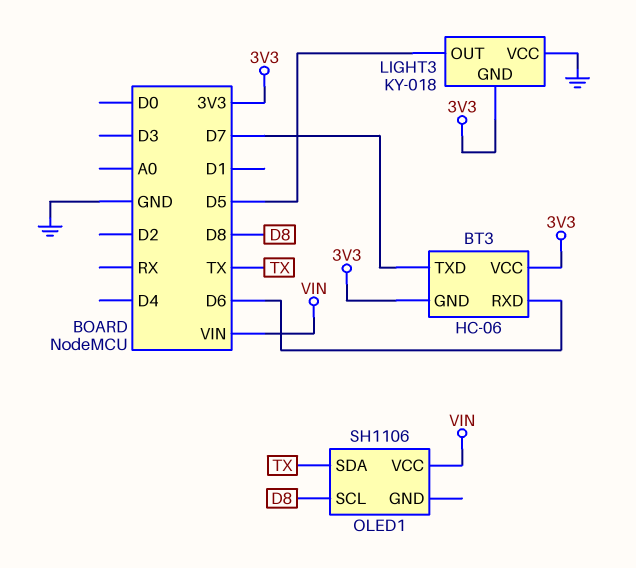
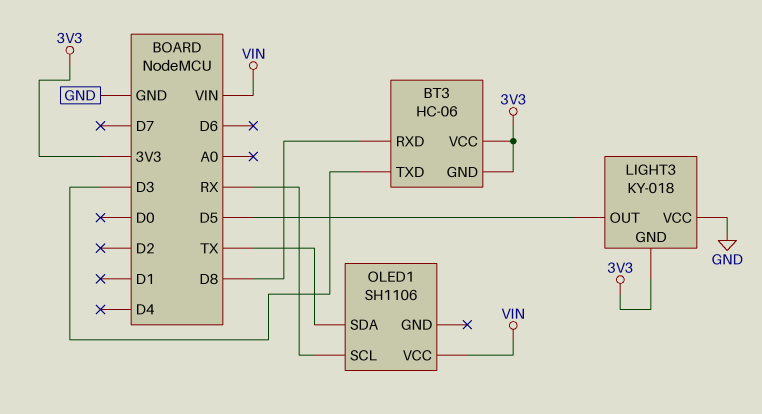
BT3 pin RXD: D6 -> D8
BT3 pin TXD: D7 -> D3
OLED1 pin SCL: D8 -> RX

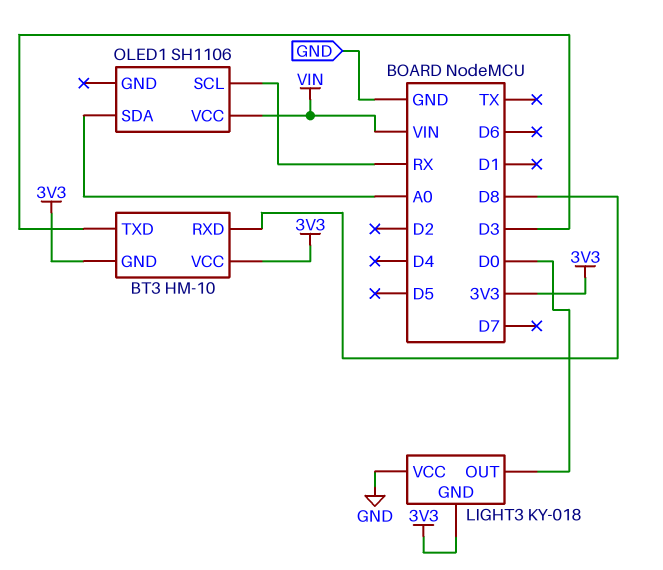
BT3: HC-06 -> HM-10
LIGHT3 pin OUT: D5 -> D0
OLED1 pin SDA: TX -> A0

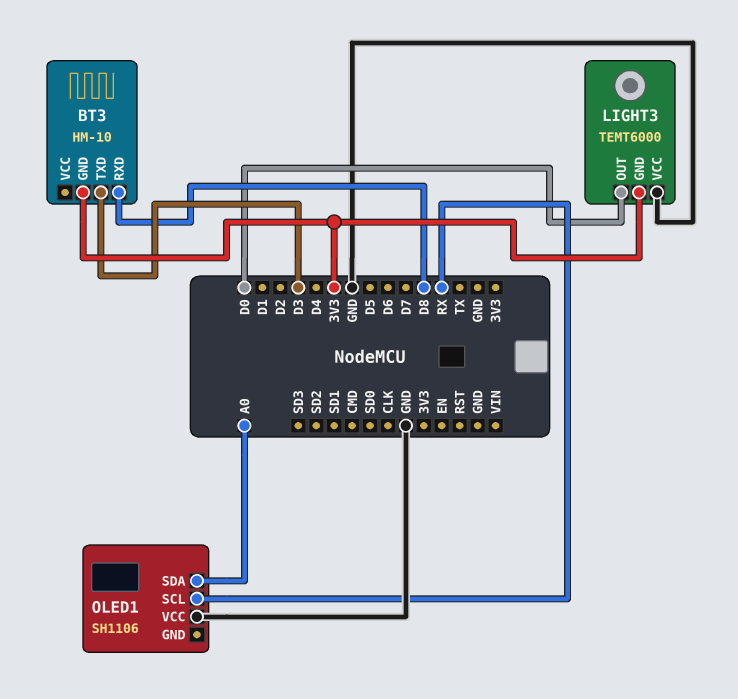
BT3 pin VCC: 3V3 -> none
LIGHT3: KY-018 -> TEMT6000
OLED1 pin VCC: VIN -> GND

